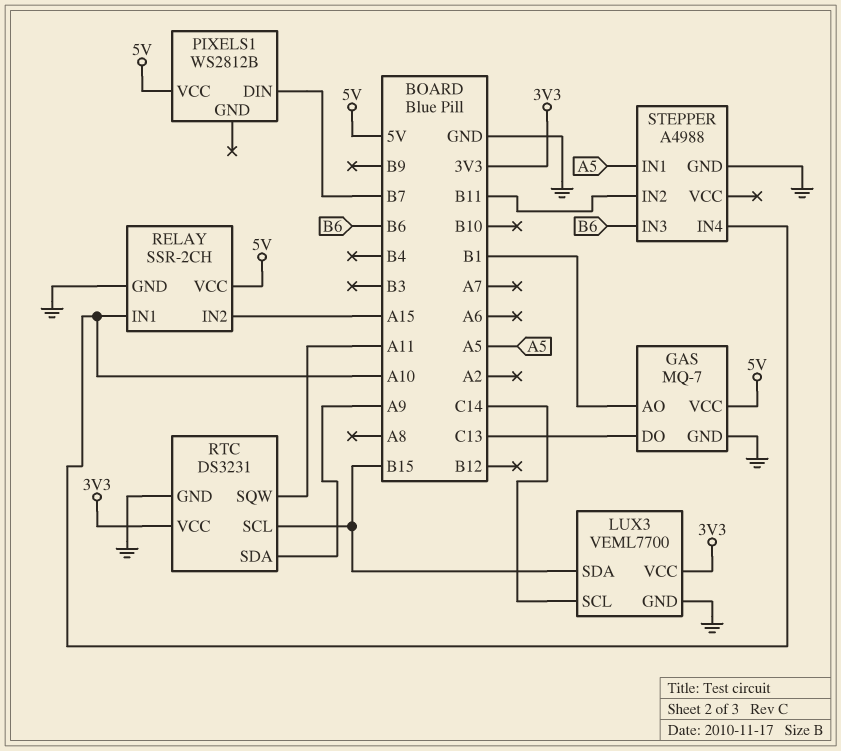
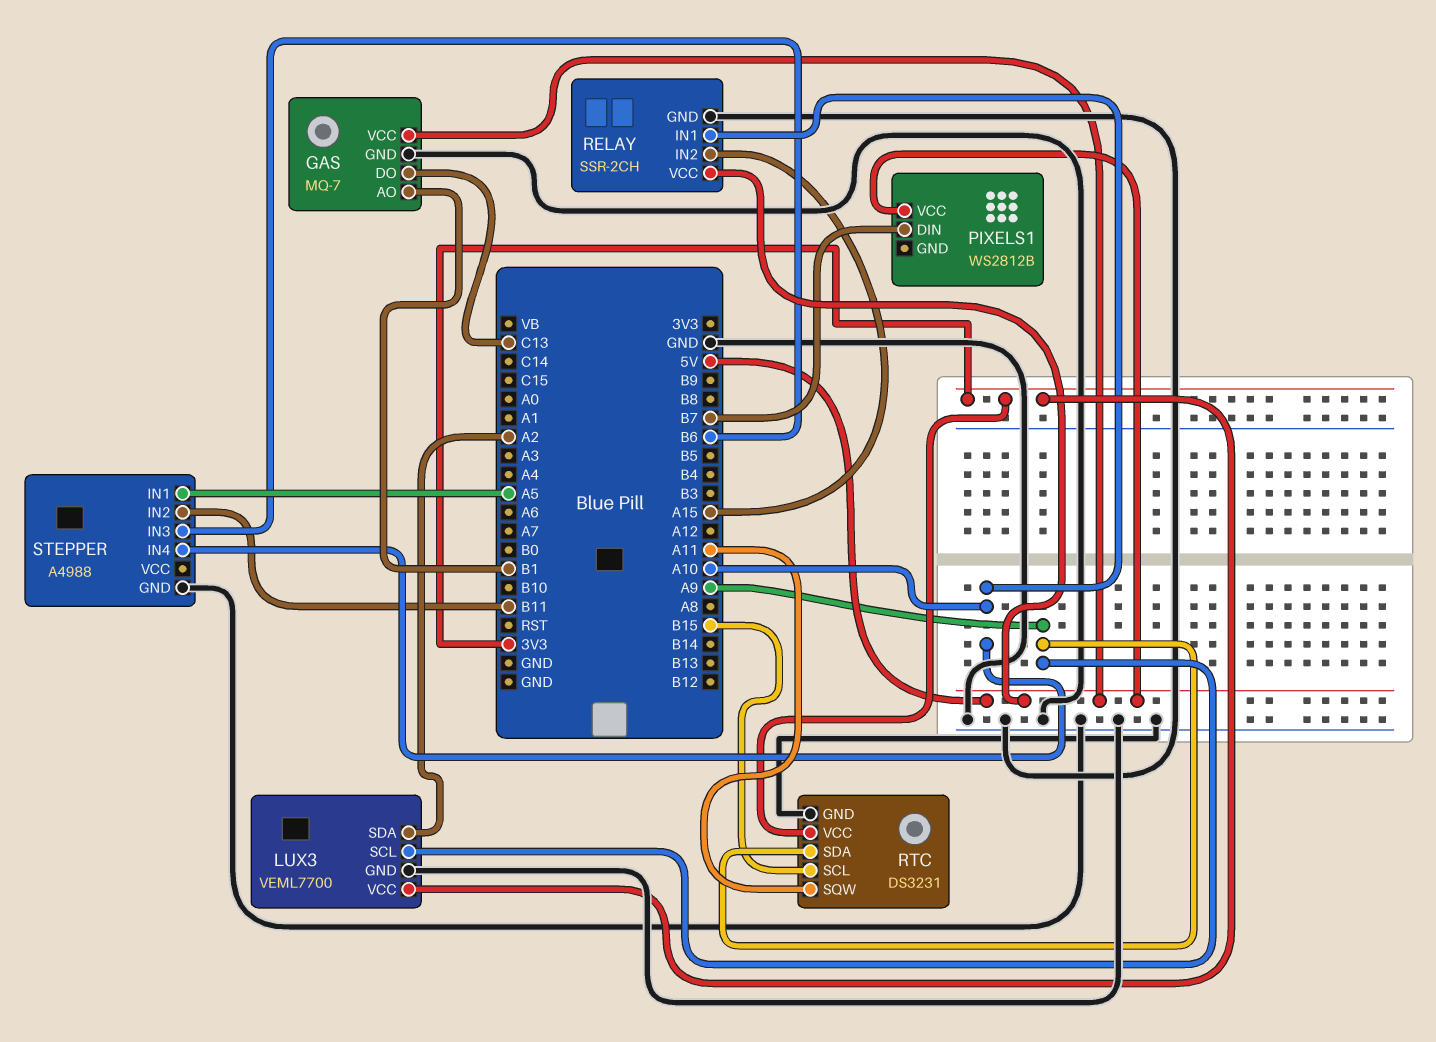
LUX3 pin SCL: C14 -> A9
LUX3 pin SDA: B15 -> A2

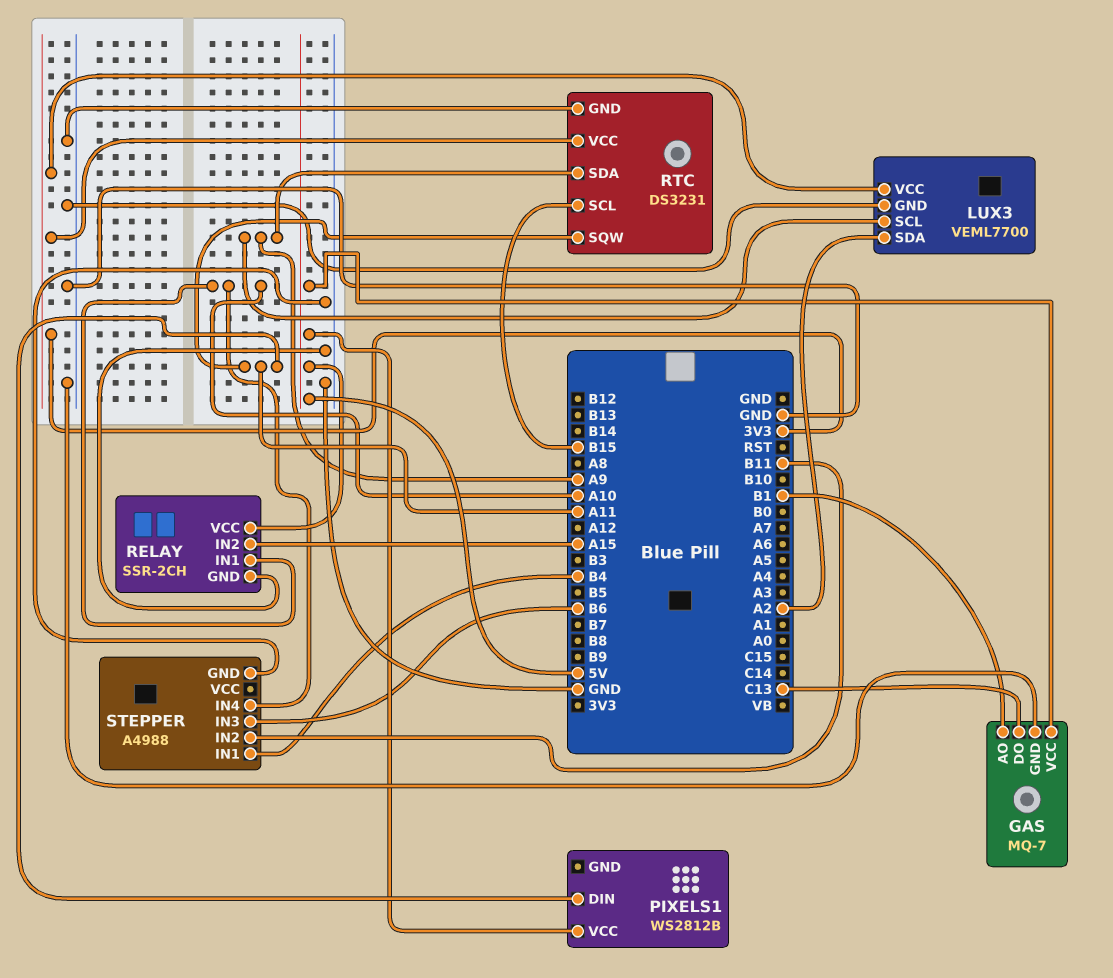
PIXELS1 pin DIN: B7 -> A11
STEPPER pin IN1: A5 -> B4

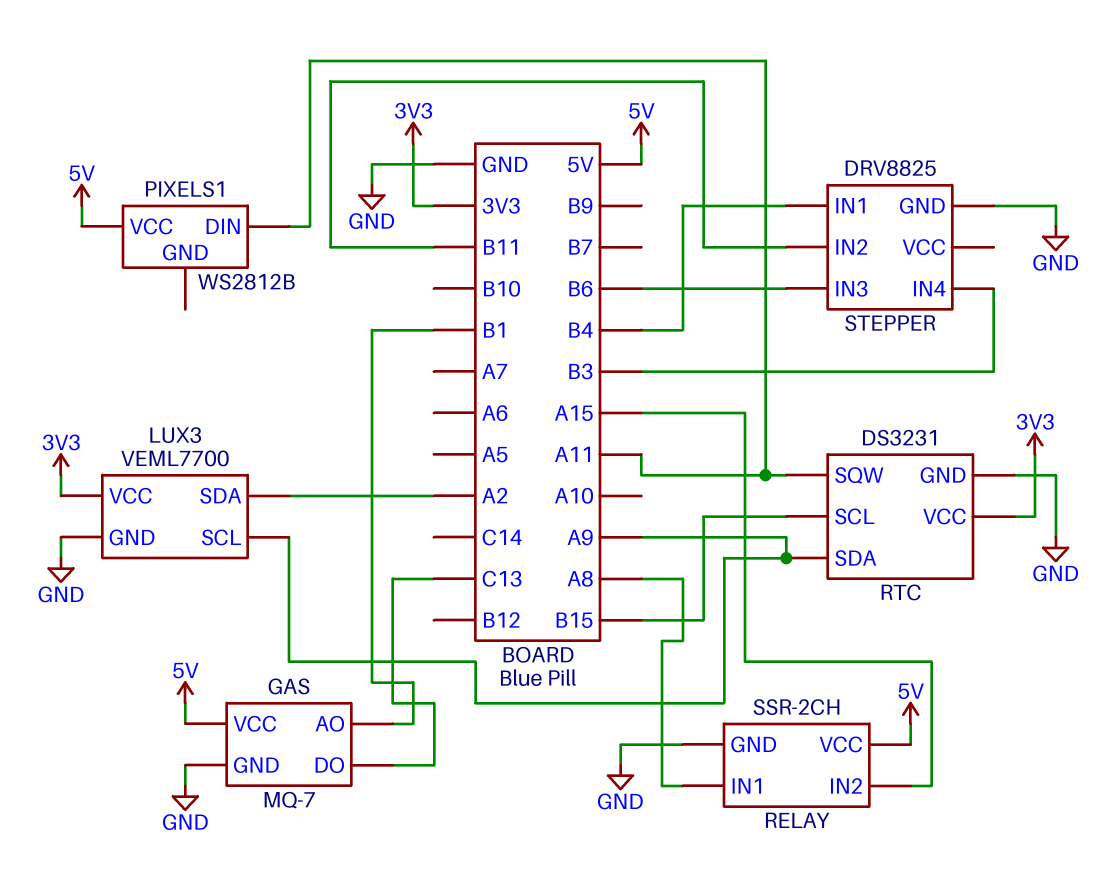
RELAY pin IN1: A10 -> A8
STEPPER: A4988 -> DRV8825
STEPPER pin IN4: A10 -> B3

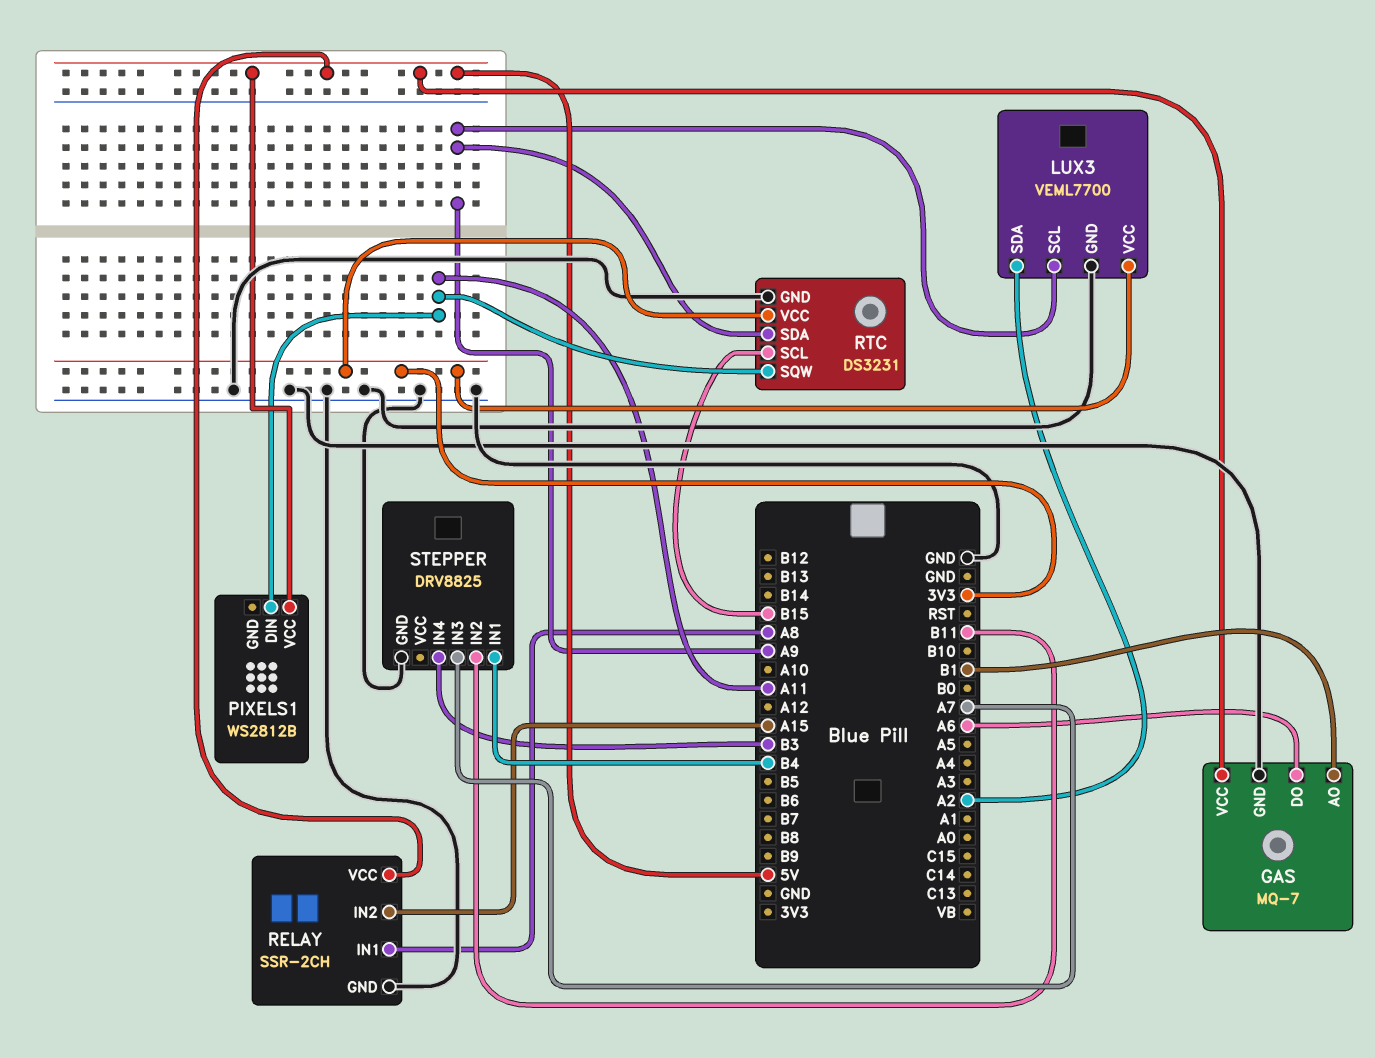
GAS pin DO: C13 -> A6
STEPPER pin IN3: B6 -> A7

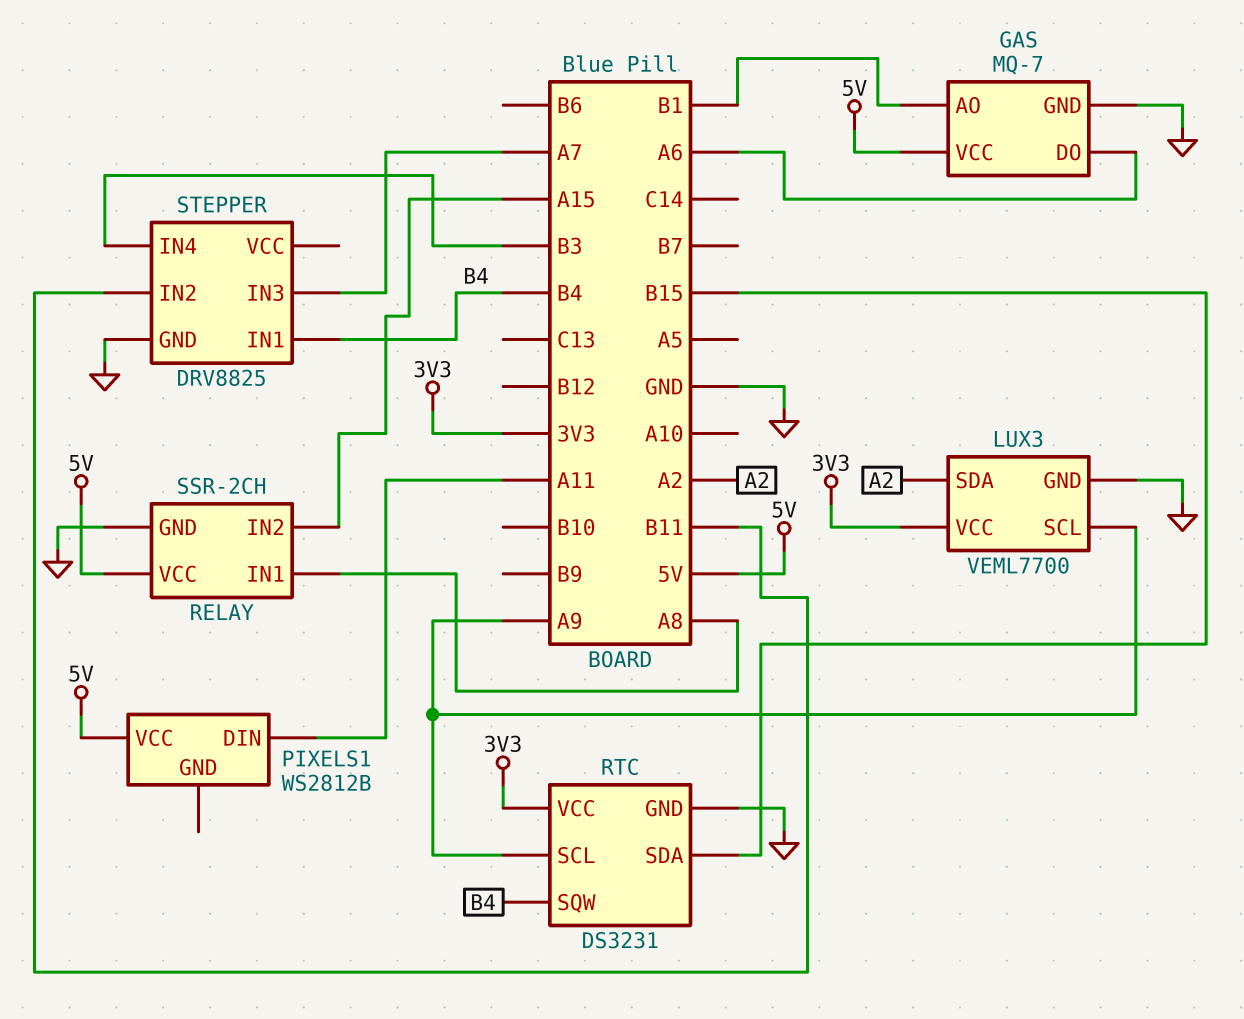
RTC pin SCL: B15 -> A9
RTC pin SDA: A9 -> B15
RTC pin SQW: A11 -> B4

